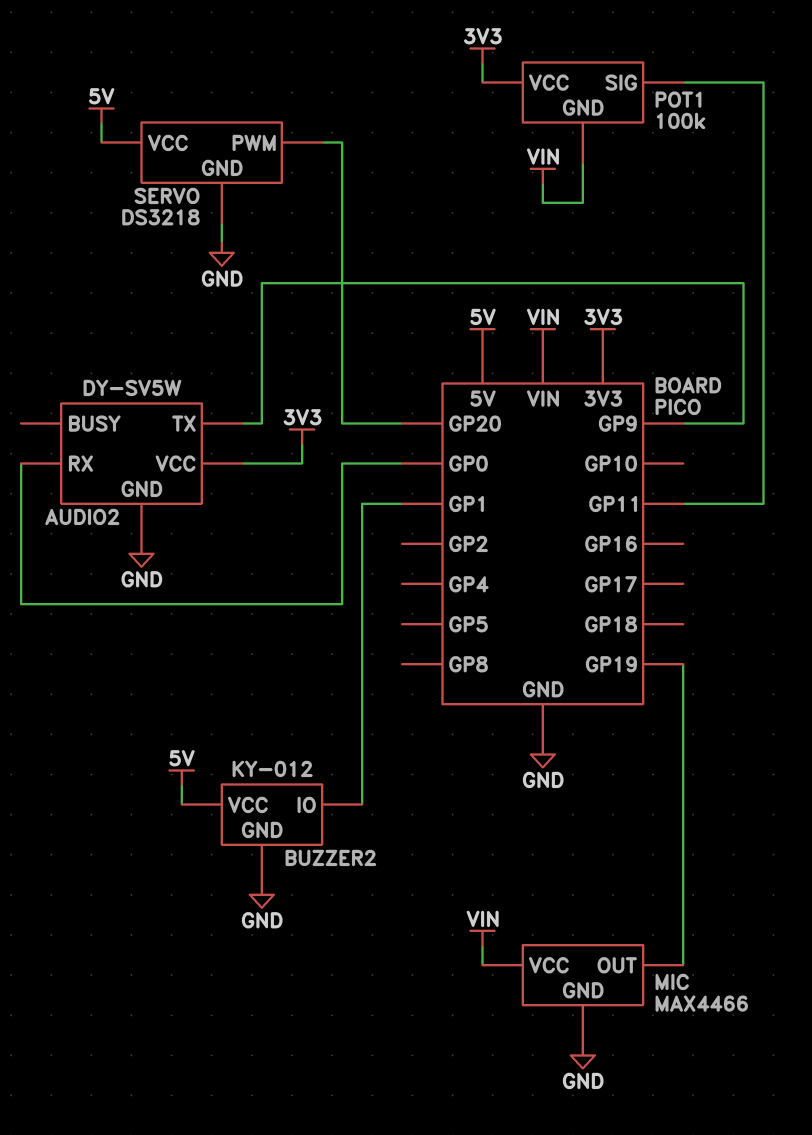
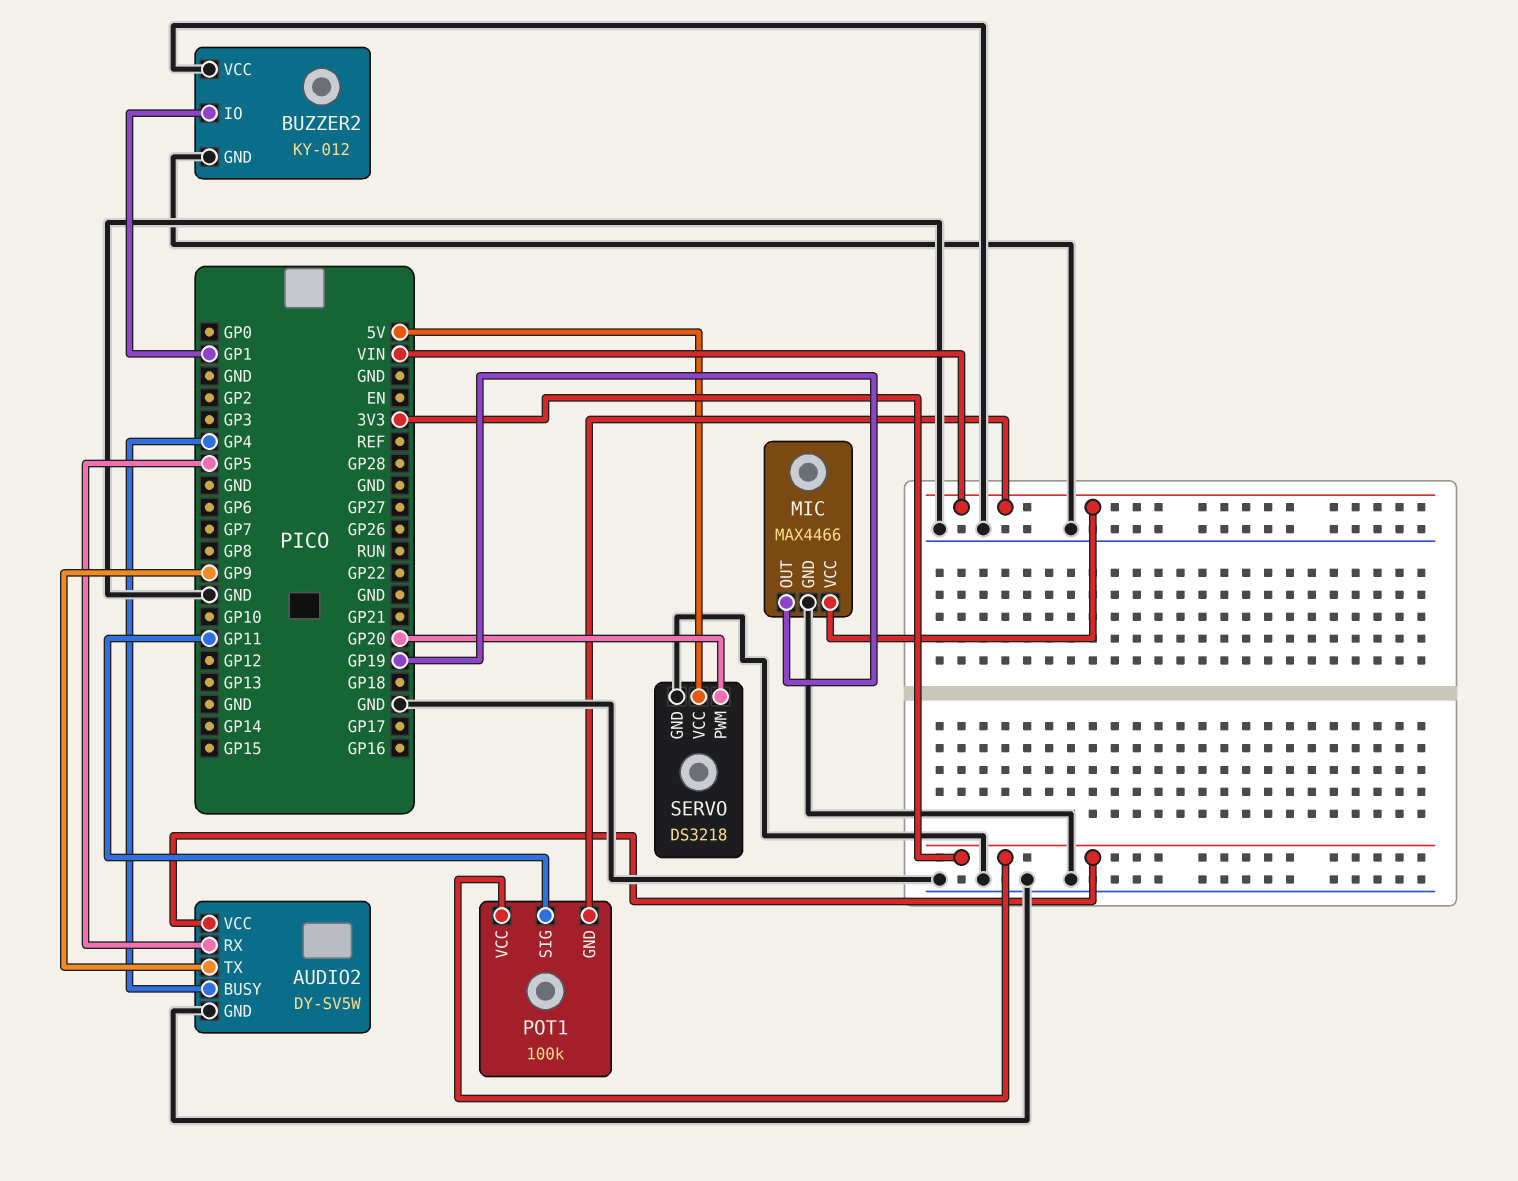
AUDIO2 pin BUSY: none -> GP4
AUDIO2 pin RX: GP0 -> GP5
BUZZER2 pin VCC: 5V -> GND

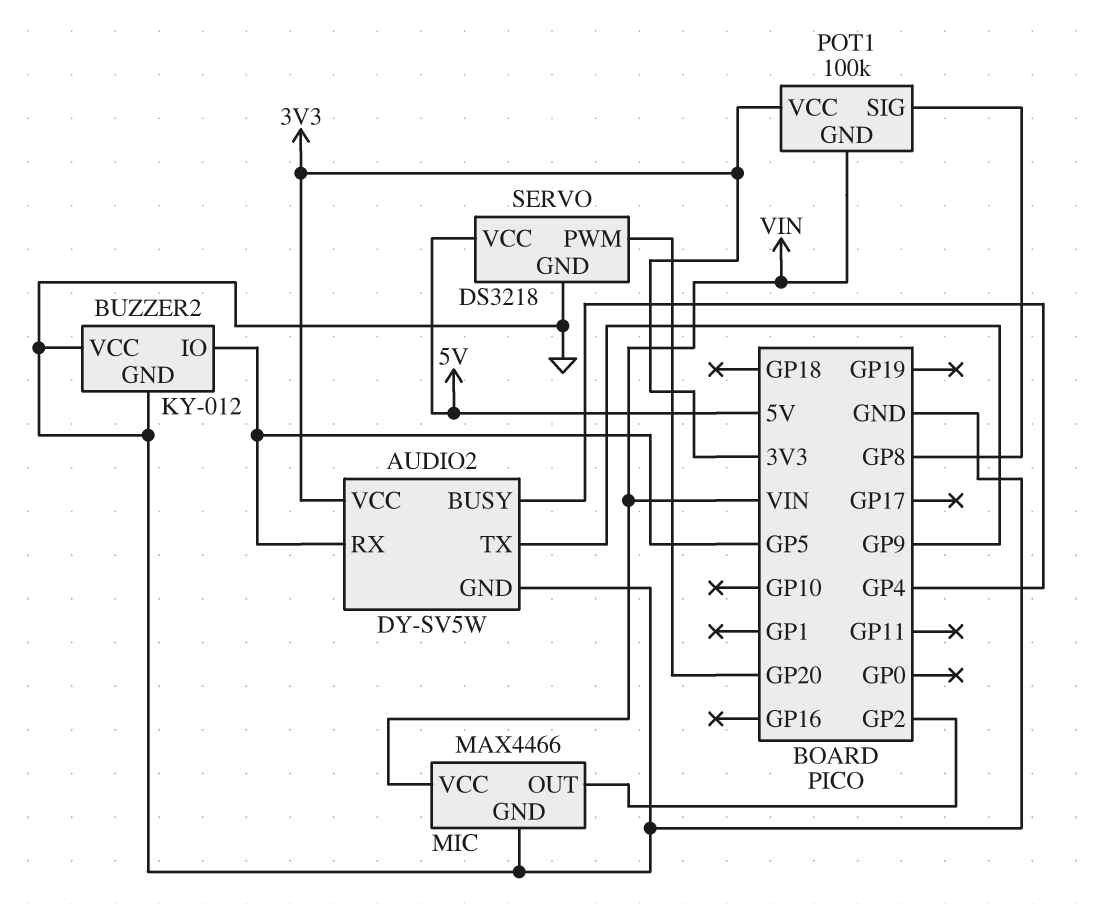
BUZZER2 pin IO: GP1 -> GP5
MIC pin OUT: GP19 -> GP2
POT1 pin SIG: GP11 -> GP8

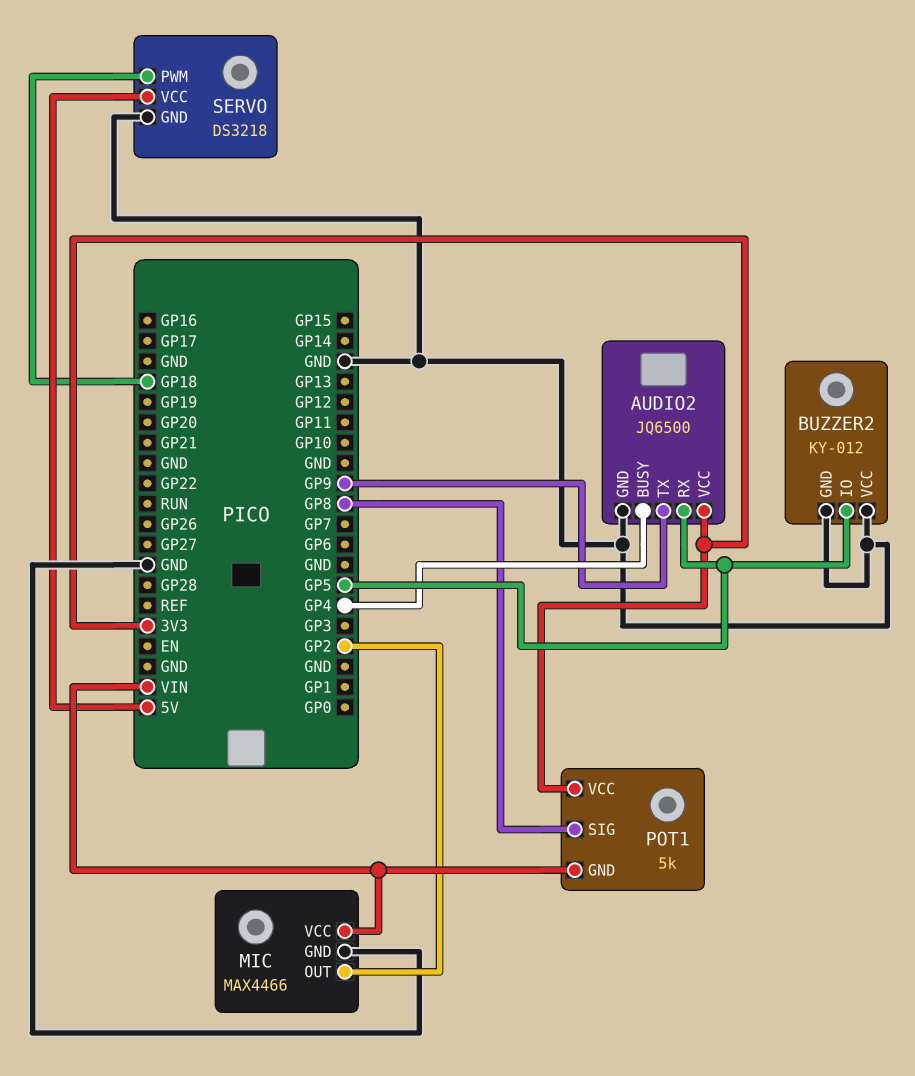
AUDIO2: DY-SV5W -> JQ6500
POT1: 100k -> 5k
SERVO pin PWM: GP20 -> GP18

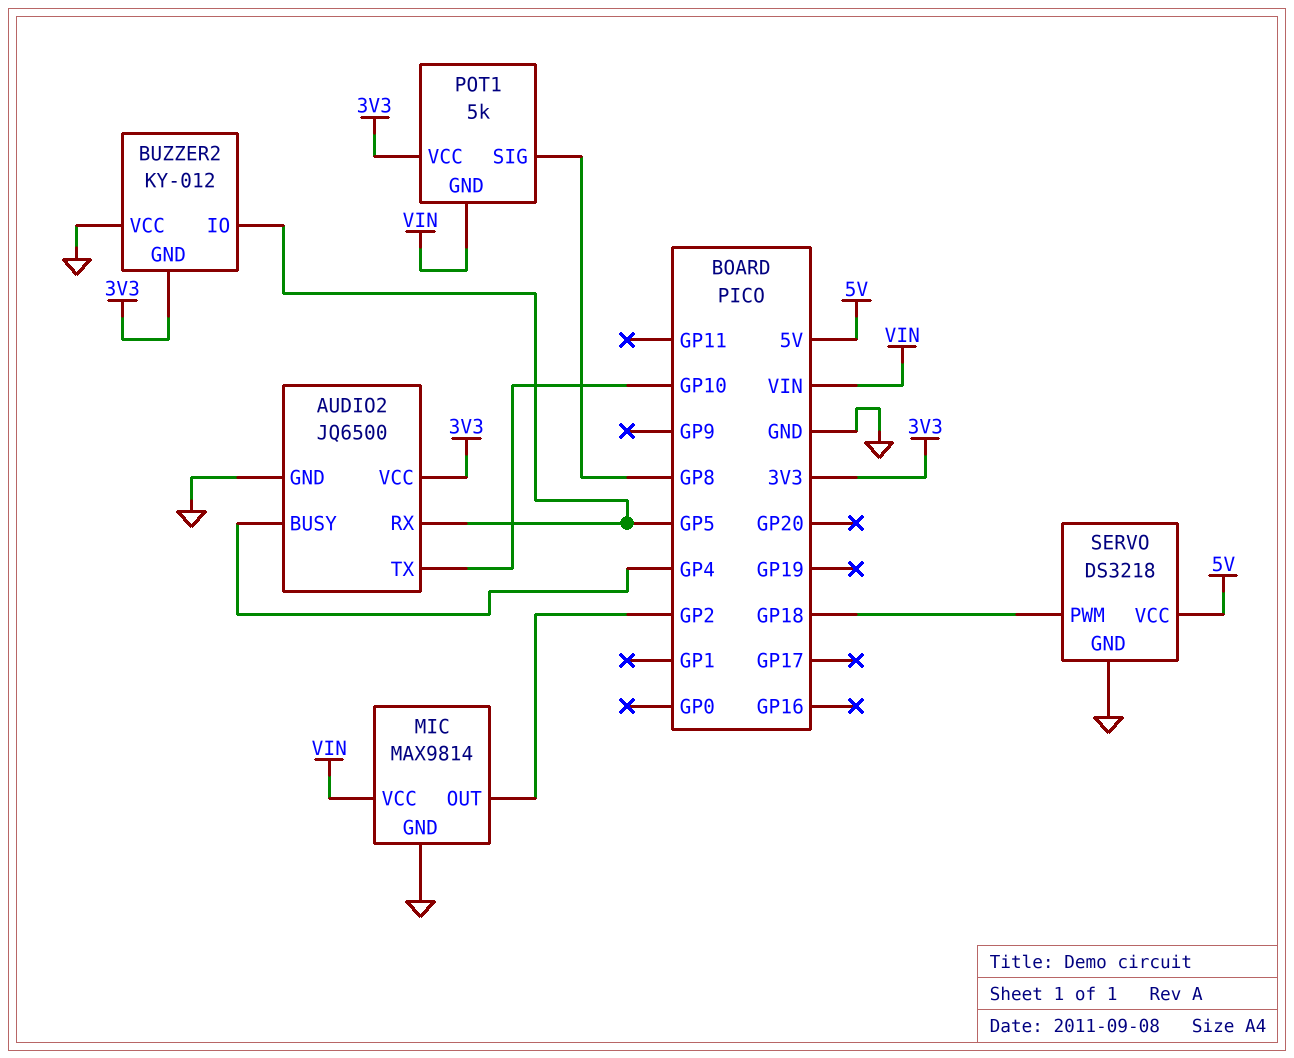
AUDIO2 pin TX: GP9 -> GP10
BUZZER2 pin GND: GND -> 3V3
MIC: MAX4466 -> MAX9814

